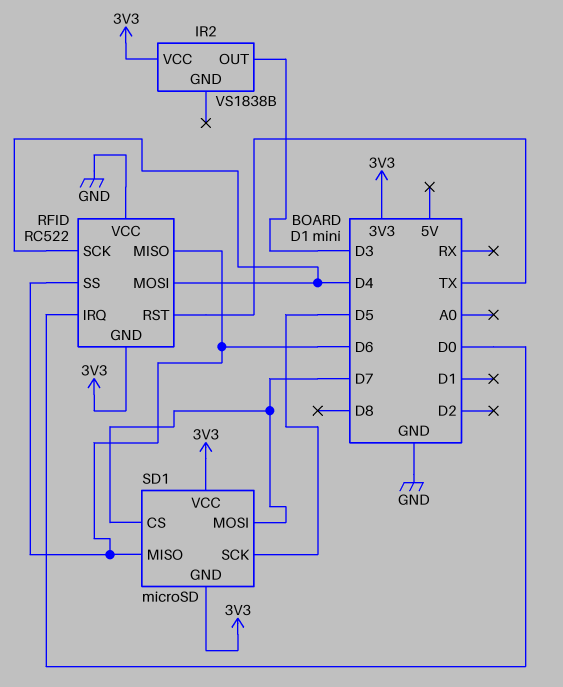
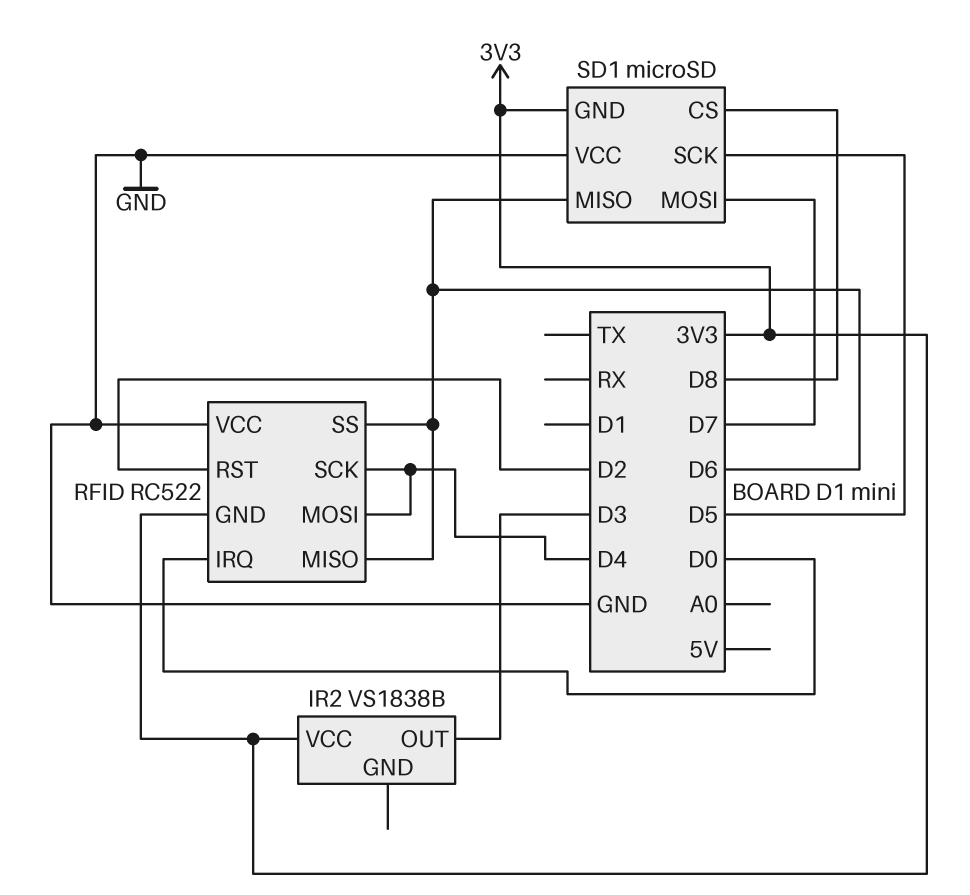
RFID pin RST: TX -> D2
SD1 pin CS: D7 -> D8
SD1 pin VCC: 3V3 -> GND

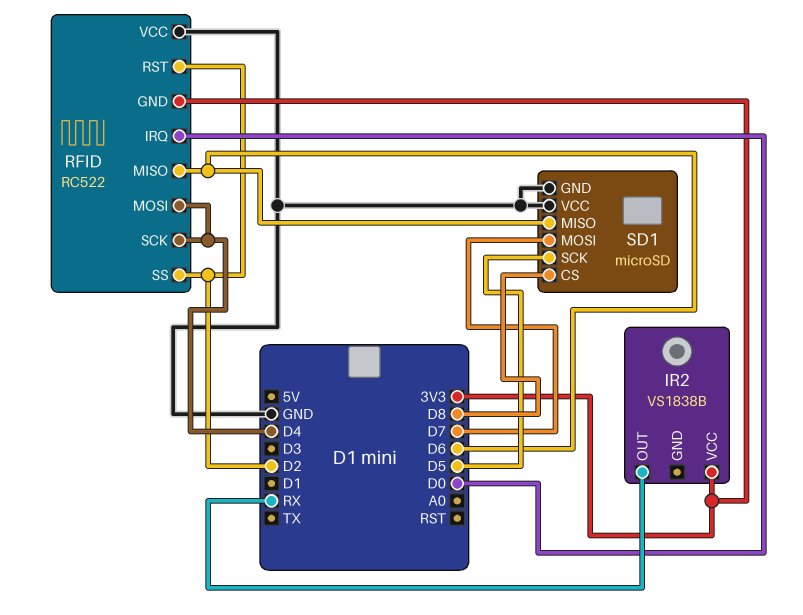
IR2 pin OUT: D3 -> RX
RFID pin SS: D6 -> D2
SD1 pin GND: 3V3 -> GND

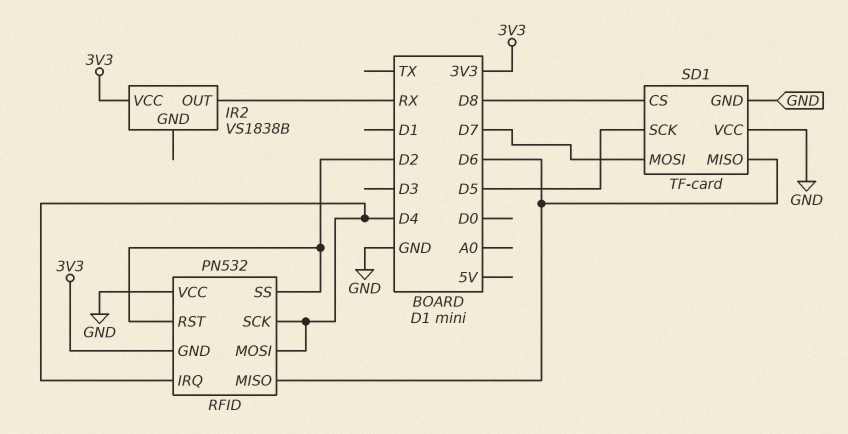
RFID: RC522 -> PN532
RFID pin IRQ: D0 -> D4
SD1: microSD -> TF-card

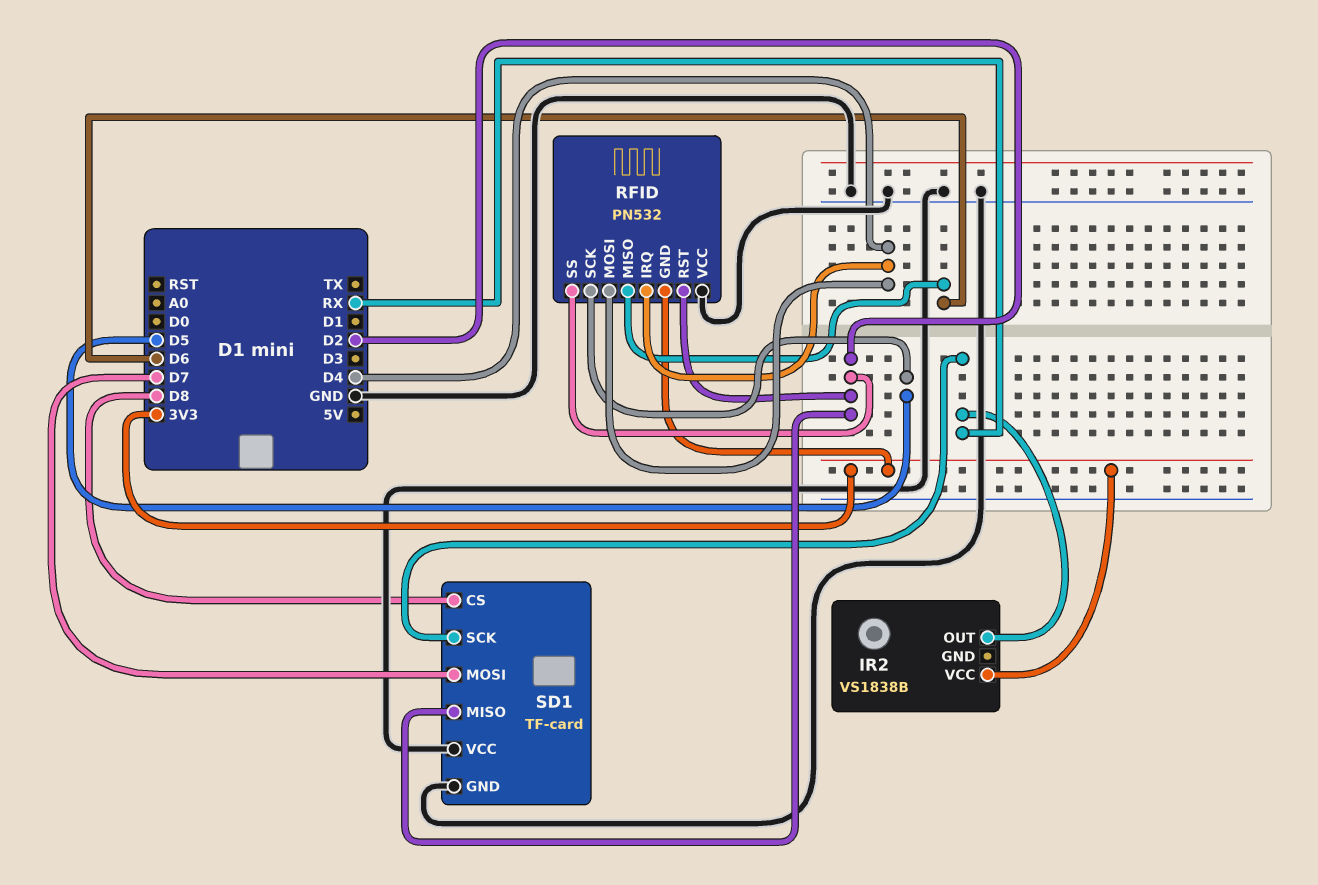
RFID pin SCK: D4 -> D5
SD1 pin MISO: D6 -> D2
SD1 pin SCK: D5 -> RX

